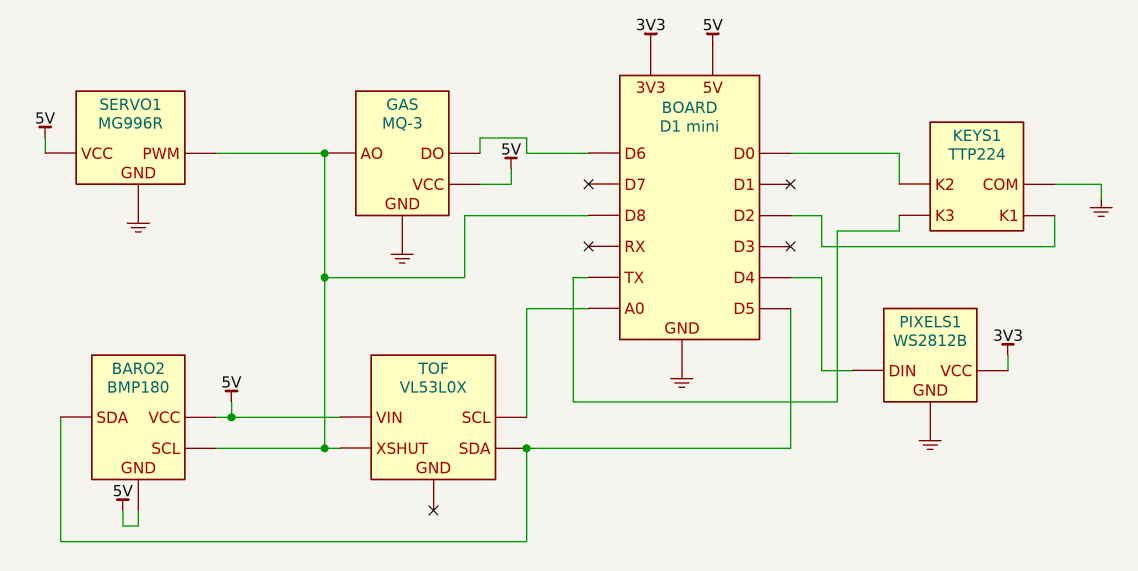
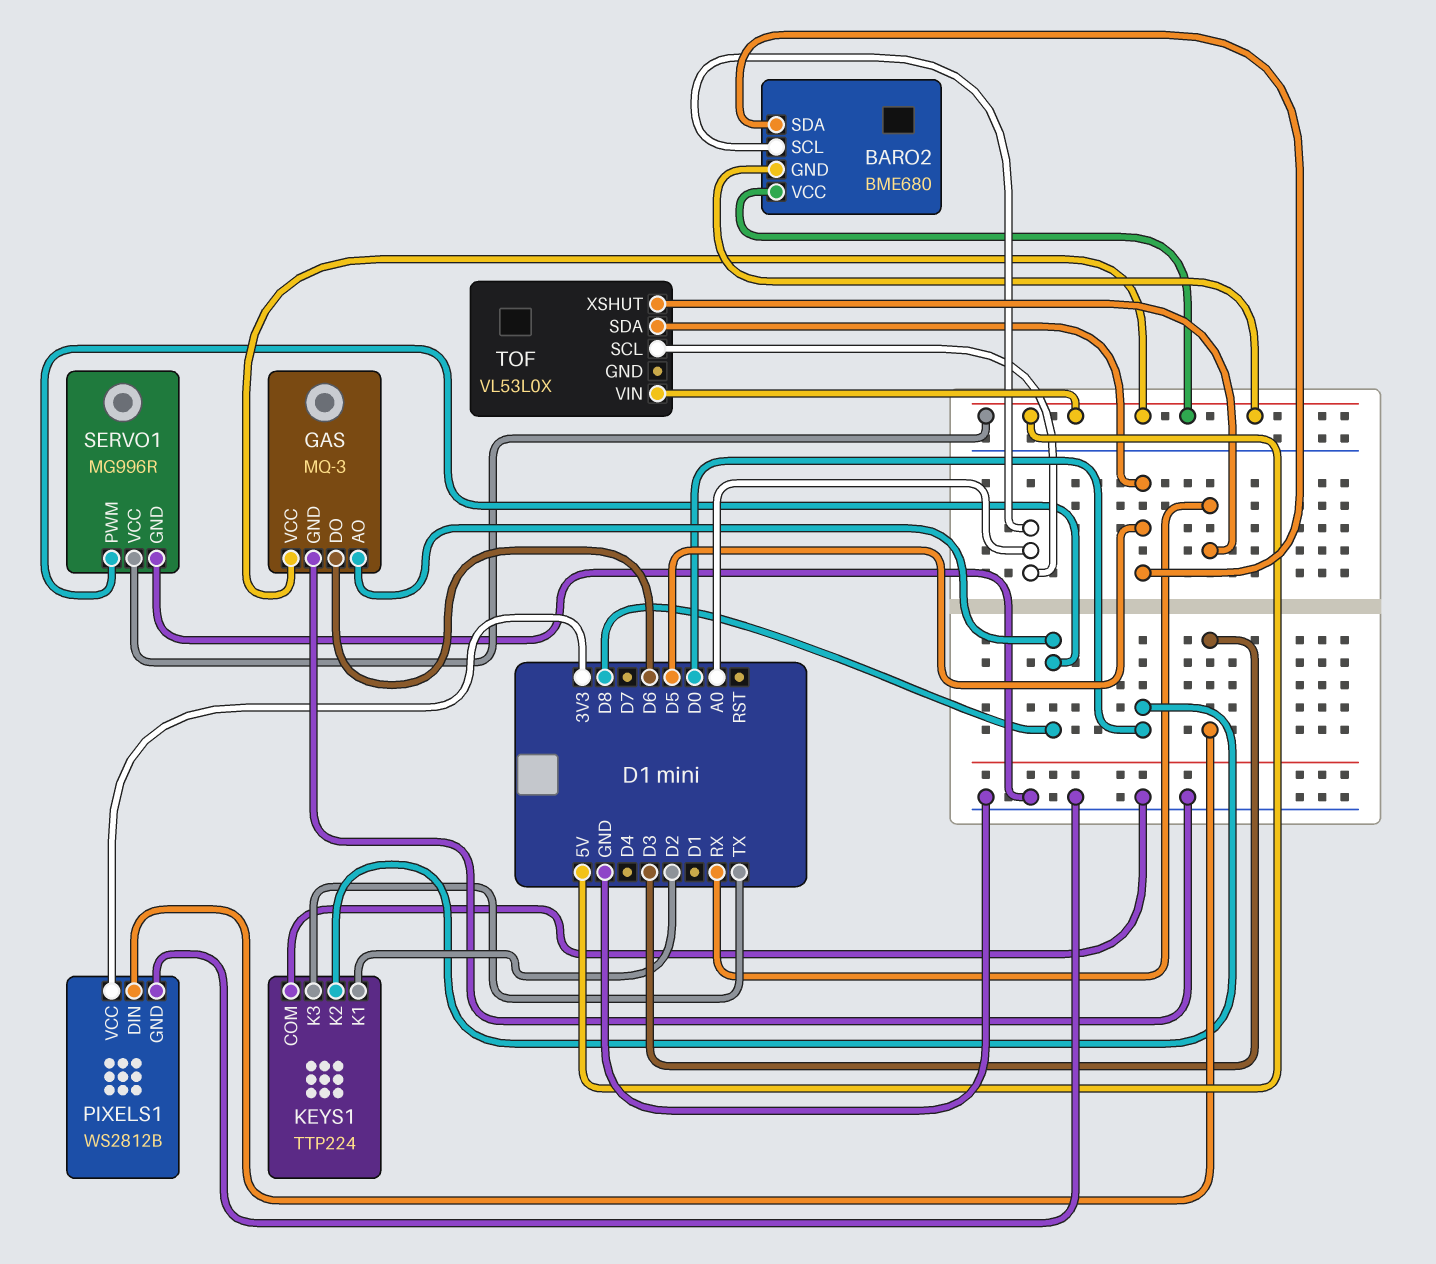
BARO2: BMP180 -> BME680
BARO2 pin SCL: D8 -> A0
PIXELS1 pin DIN: D4 -> D3
TOF pin XSHUT: D8 -> RX

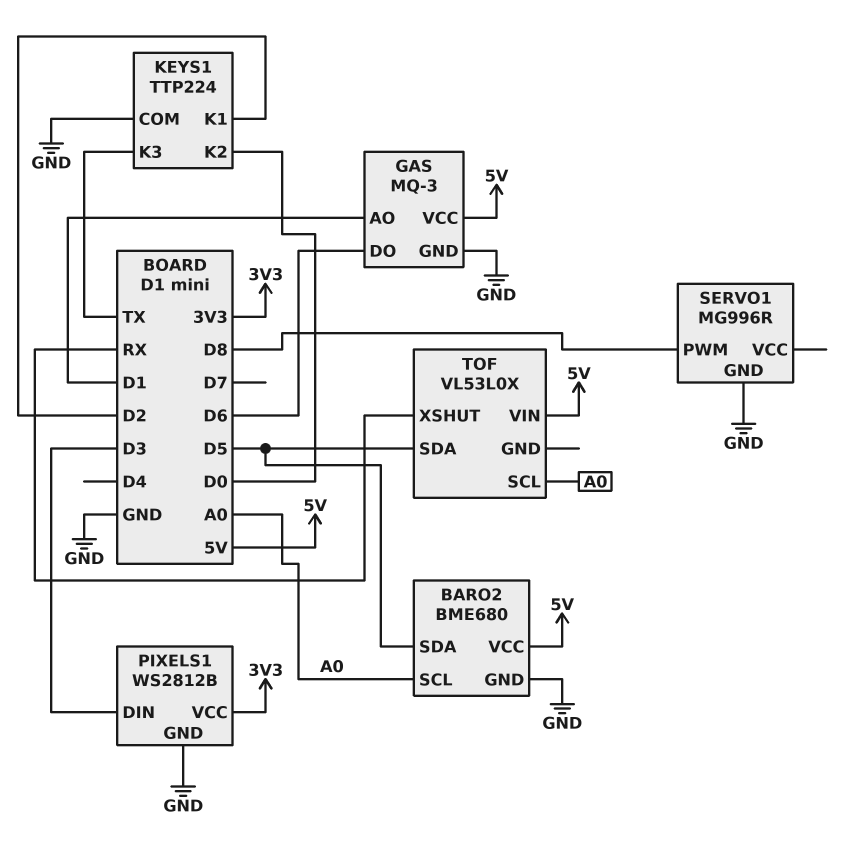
BARO2 pin GND: 5V -> GND
GAS pin AO: D8 -> D1
SERVO1 pin VCC: 5V -> none

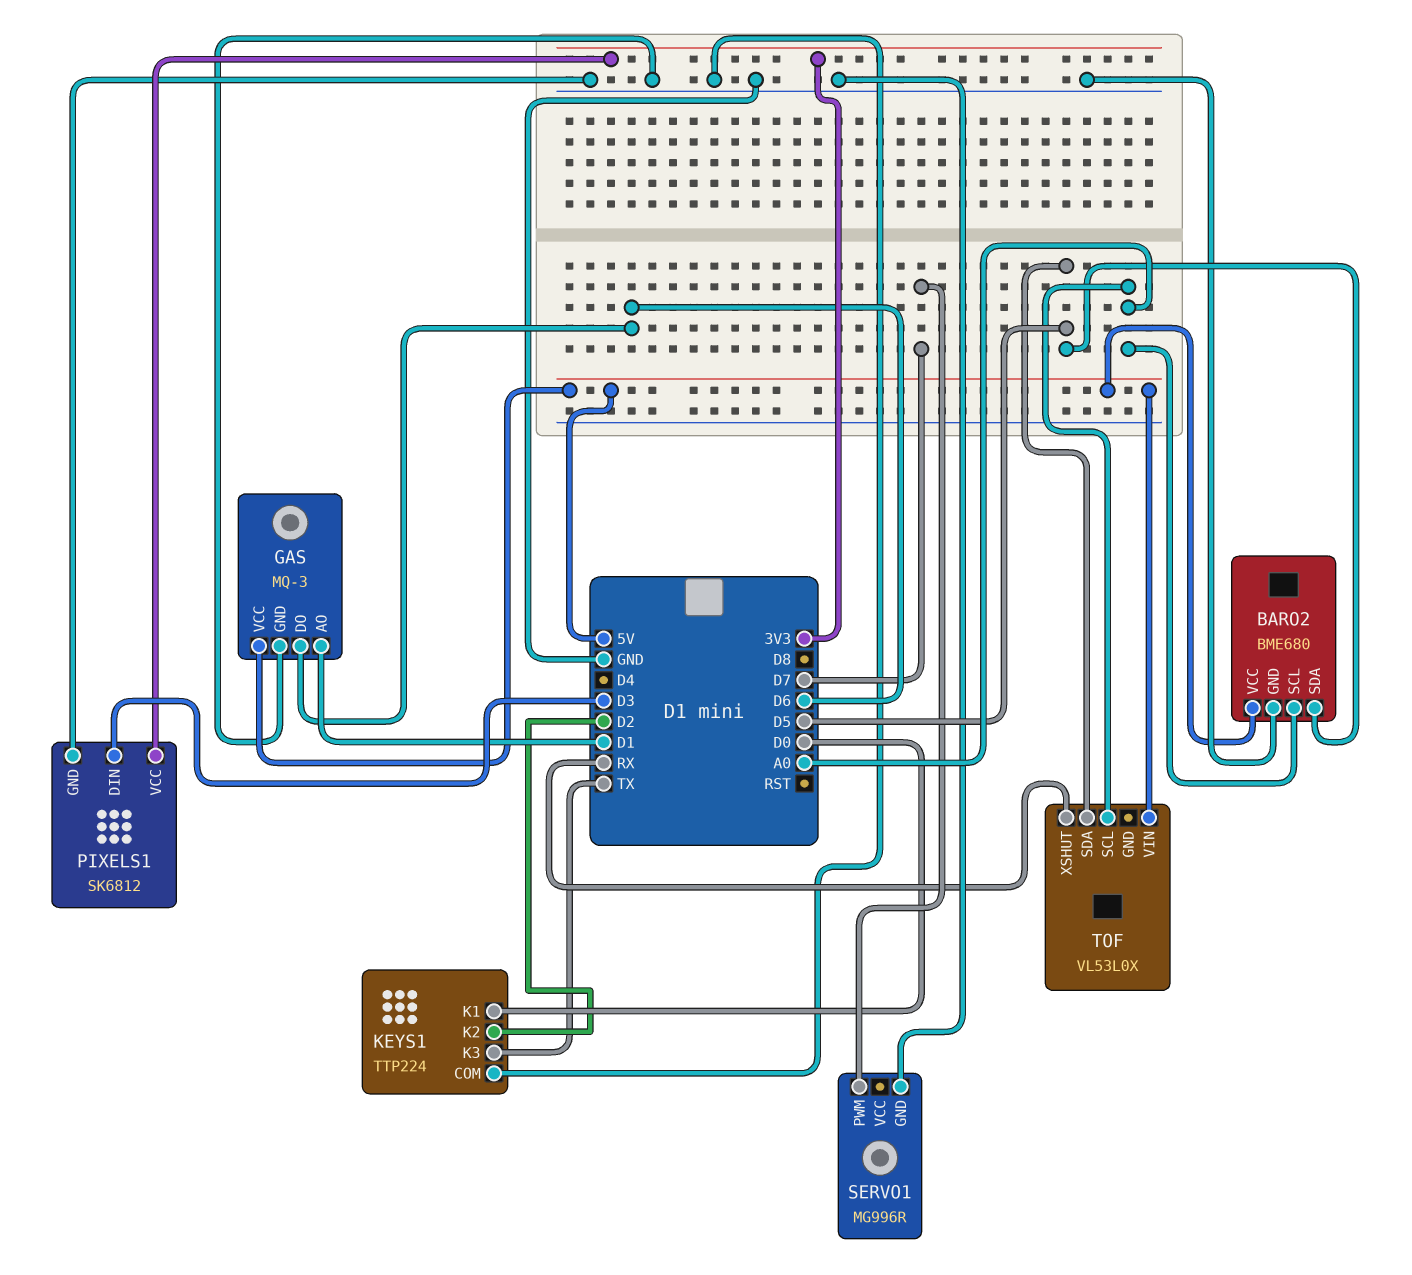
KEYS1 pin K1: D2 -> D0
KEYS1 pin K2: D0 -> D2
PIXELS1: WS2812B -> SK6812
SERVO1 pin PWM: D8 -> D7

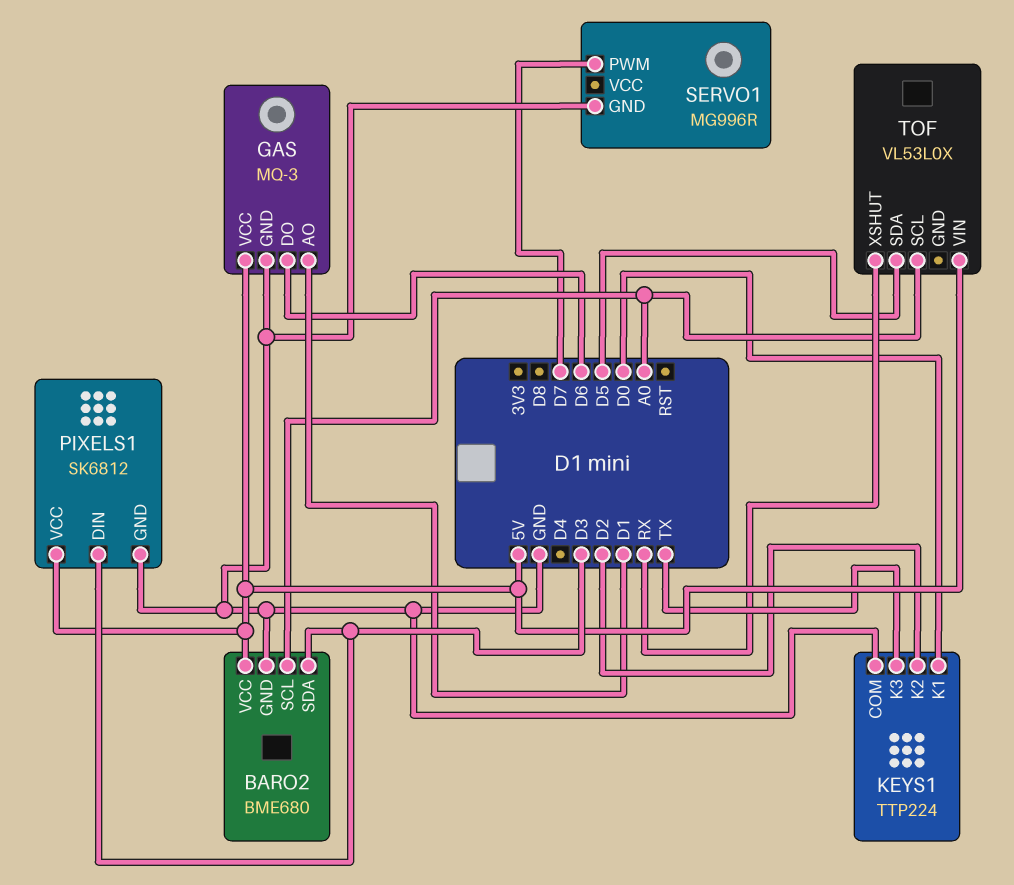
BARO2 pin SDA: D5 -> D3
PIXELS1 pin VCC: 3V3 -> 5V

